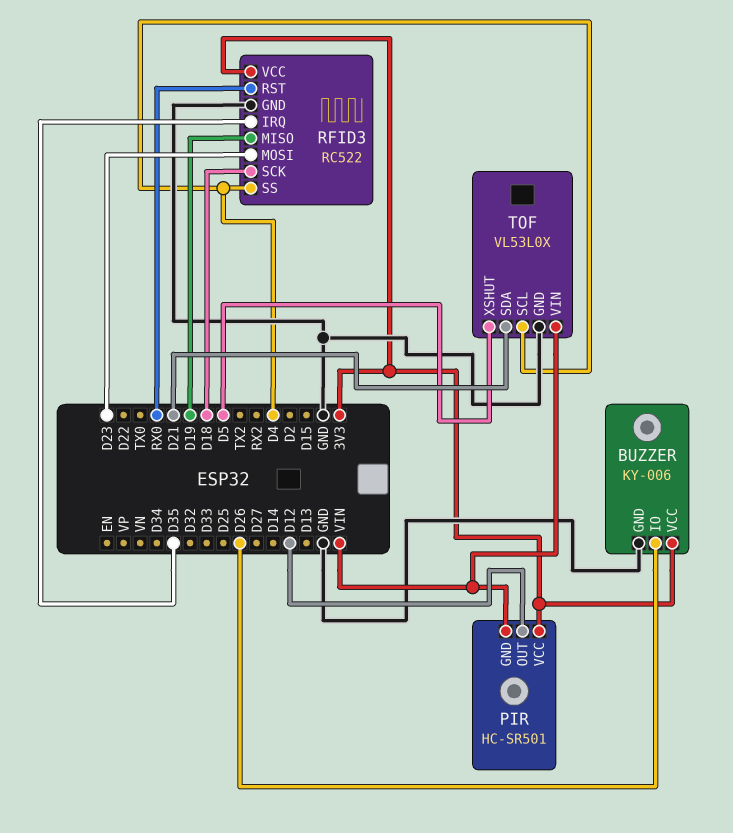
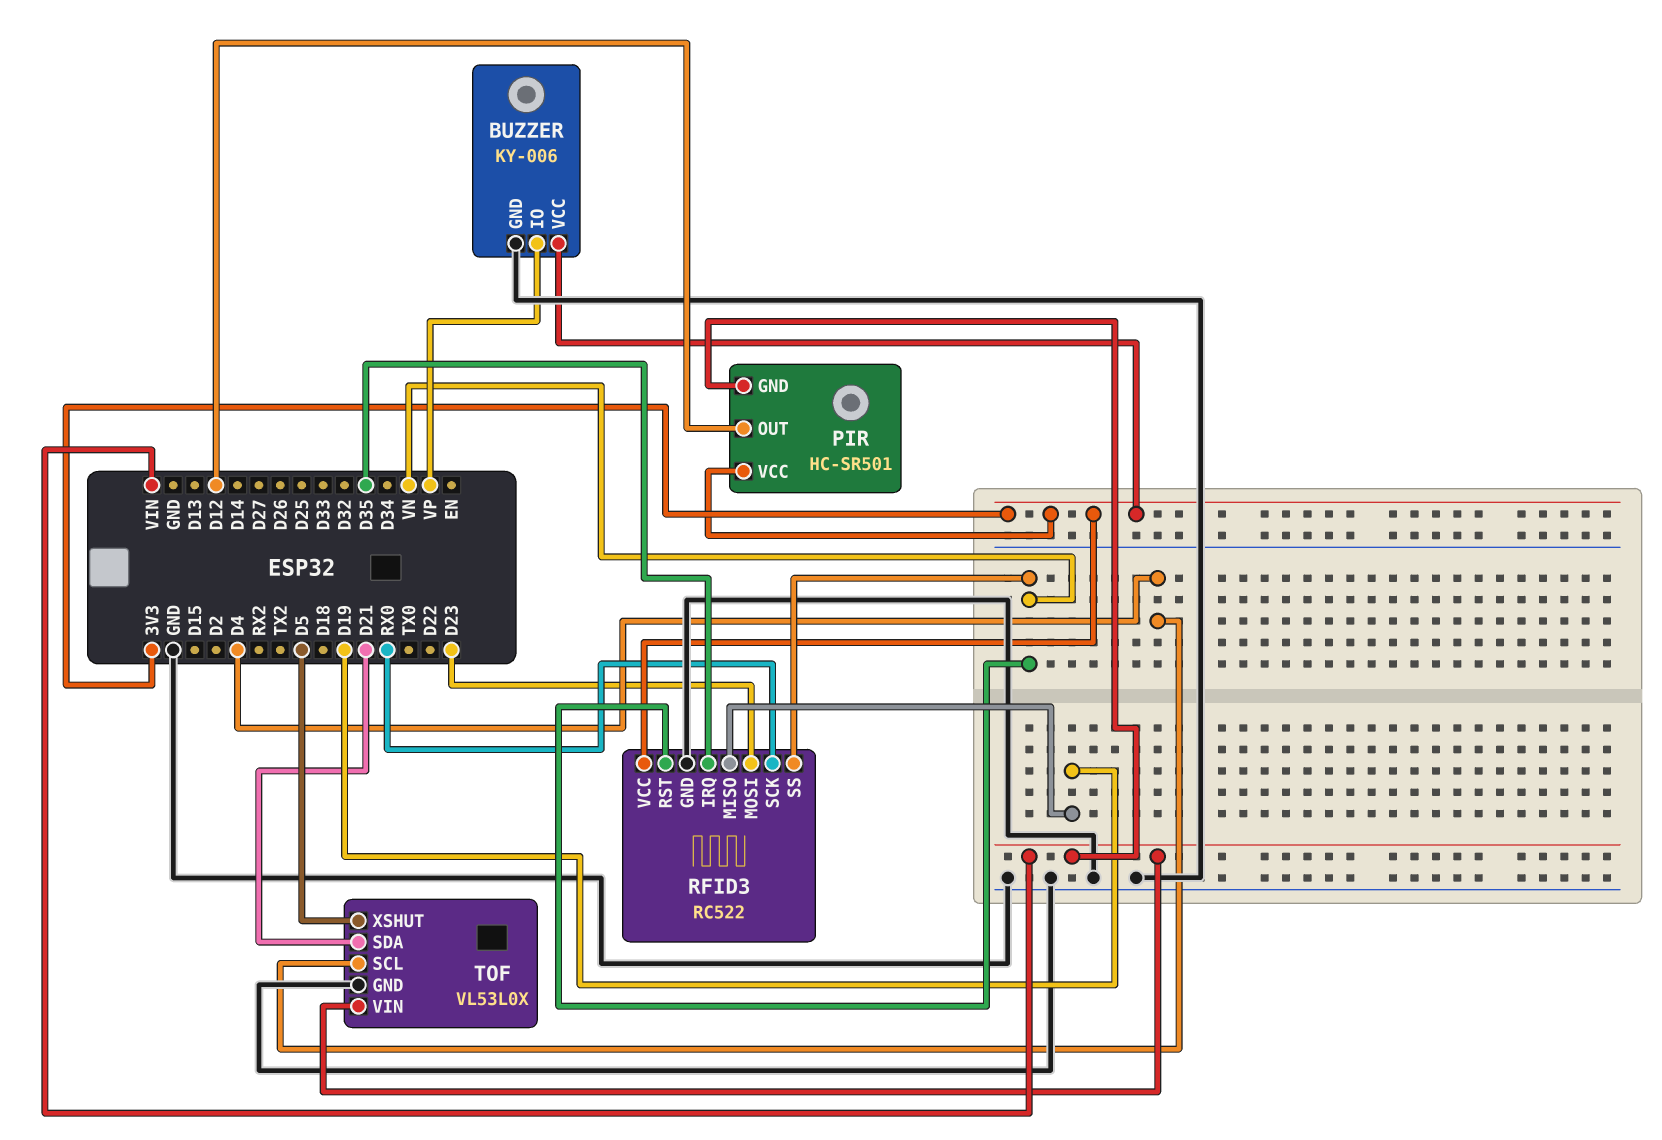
BUZZER pin IO: D26 -> VP
RFID3 pin RST: RX0 -> VN
RFID3 pin SCK: D18 -> RX0
RFID3 pin SS: D4 -> VN

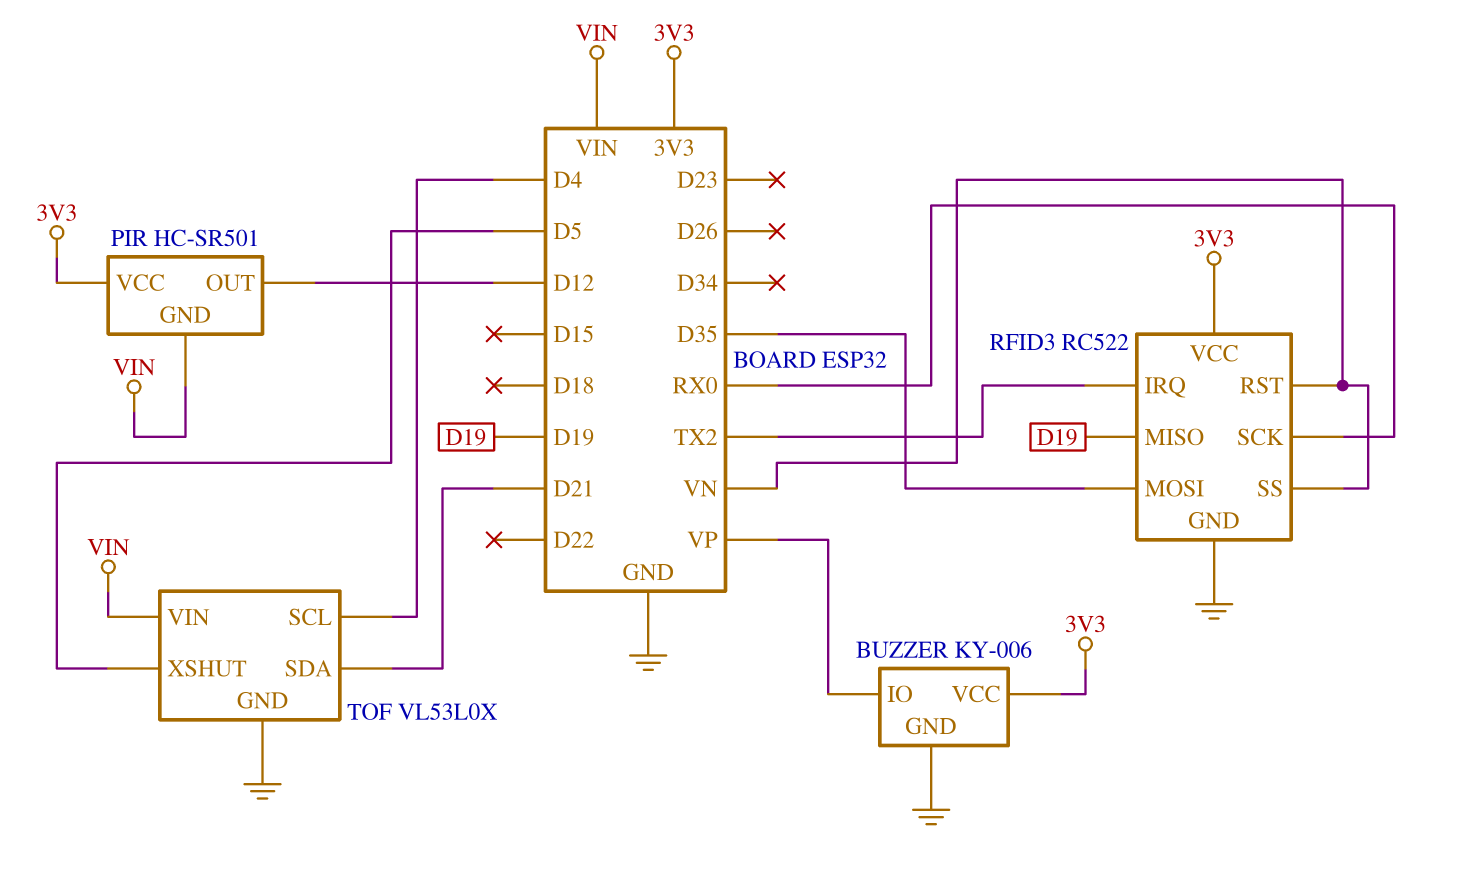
RFID3 pin IRQ: D35 -> TX2
RFID3 pin MOSI: D23 -> D35

